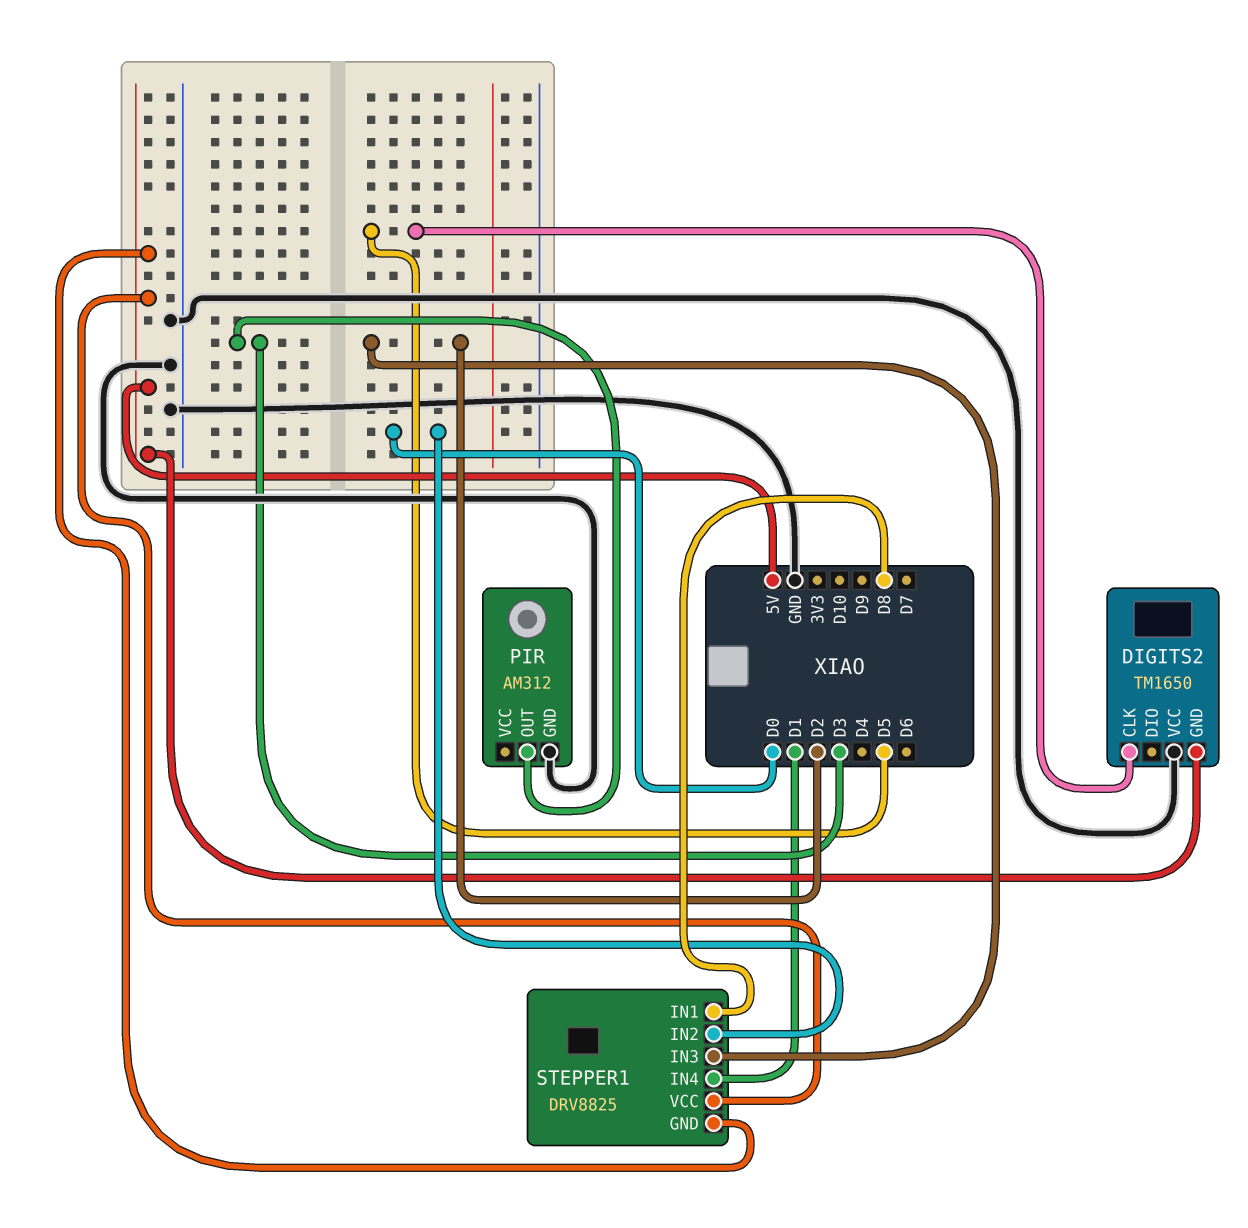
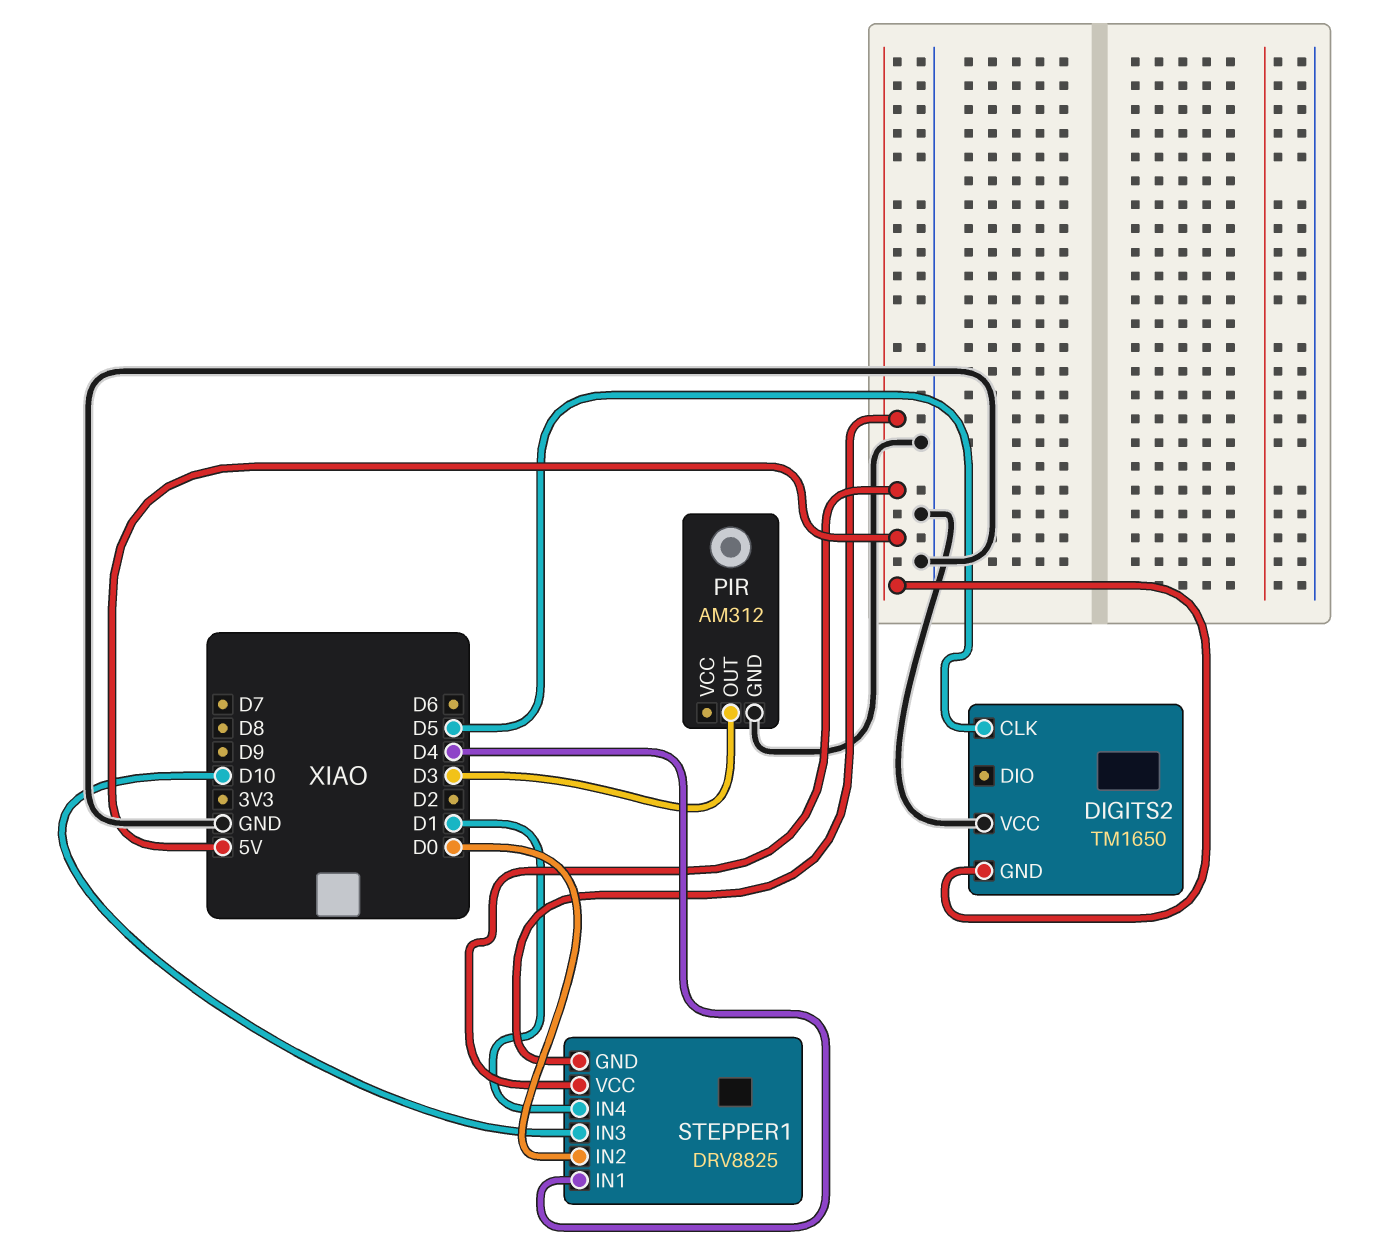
STEPPER1 pin IN1: D8 -> D4
STEPPER1 pin IN3: D2 -> D10

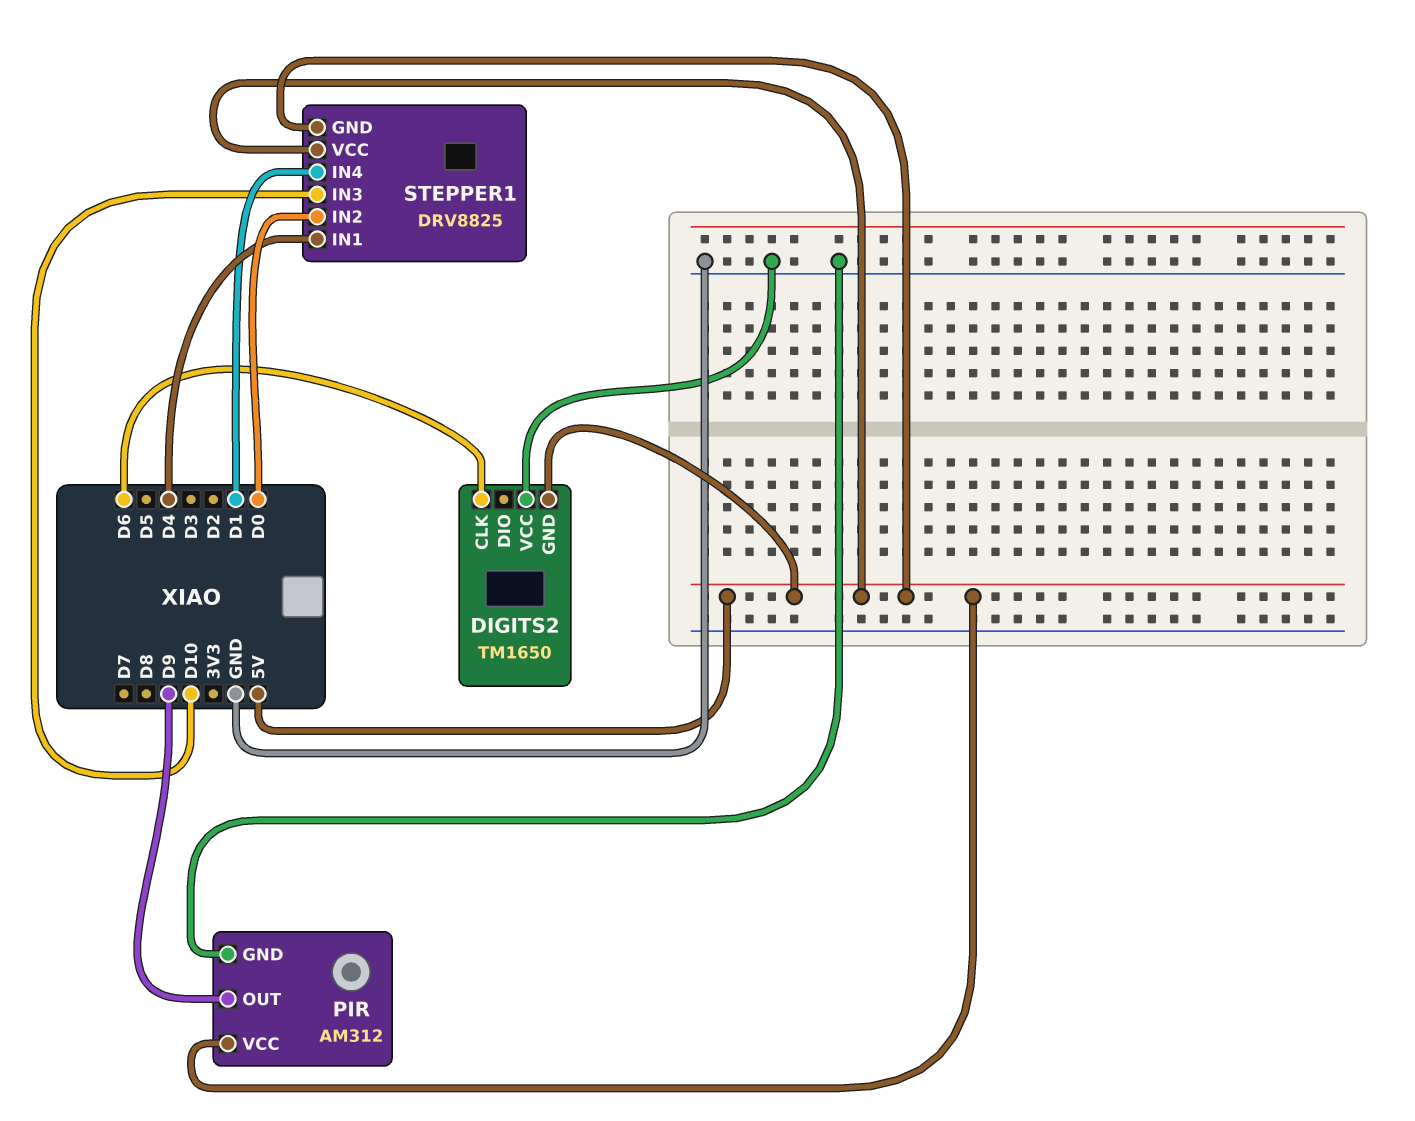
DIGITS2 pin CLK: D5 -> D6
PIR pin OUT: D3 -> D9
PIR pin VCC: none -> 5V

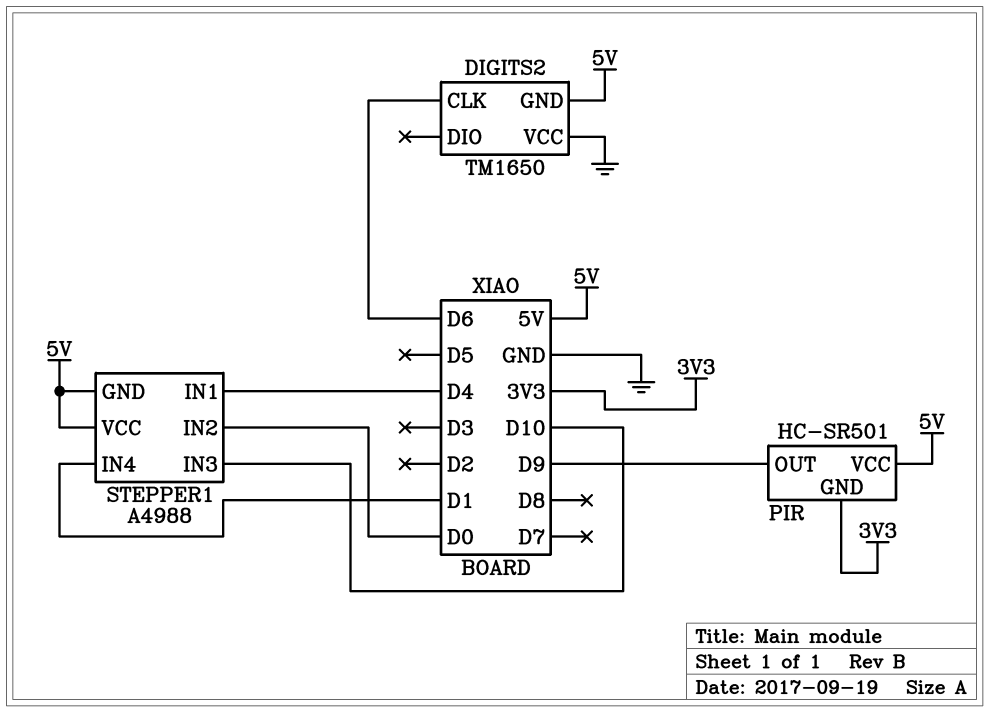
PIR: AM312 -> HC-SR501
PIR pin GND: GND -> 3V3
STEPPER1: DRV8825 -> A4988

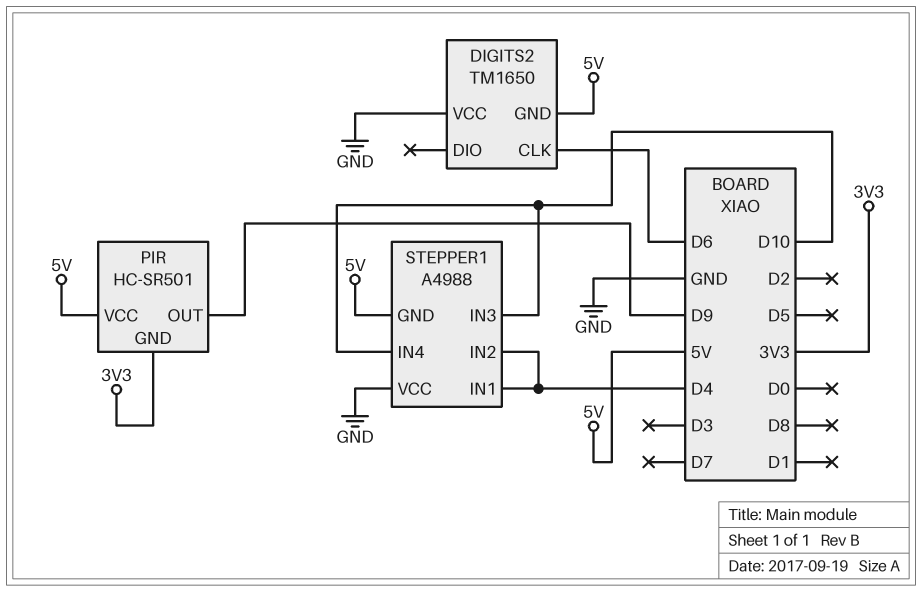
STEPPER1 pin IN2: D0 -> D4
STEPPER1 pin IN4: D1 -> D10
STEPPER1 pin VCC: 5V -> GND

